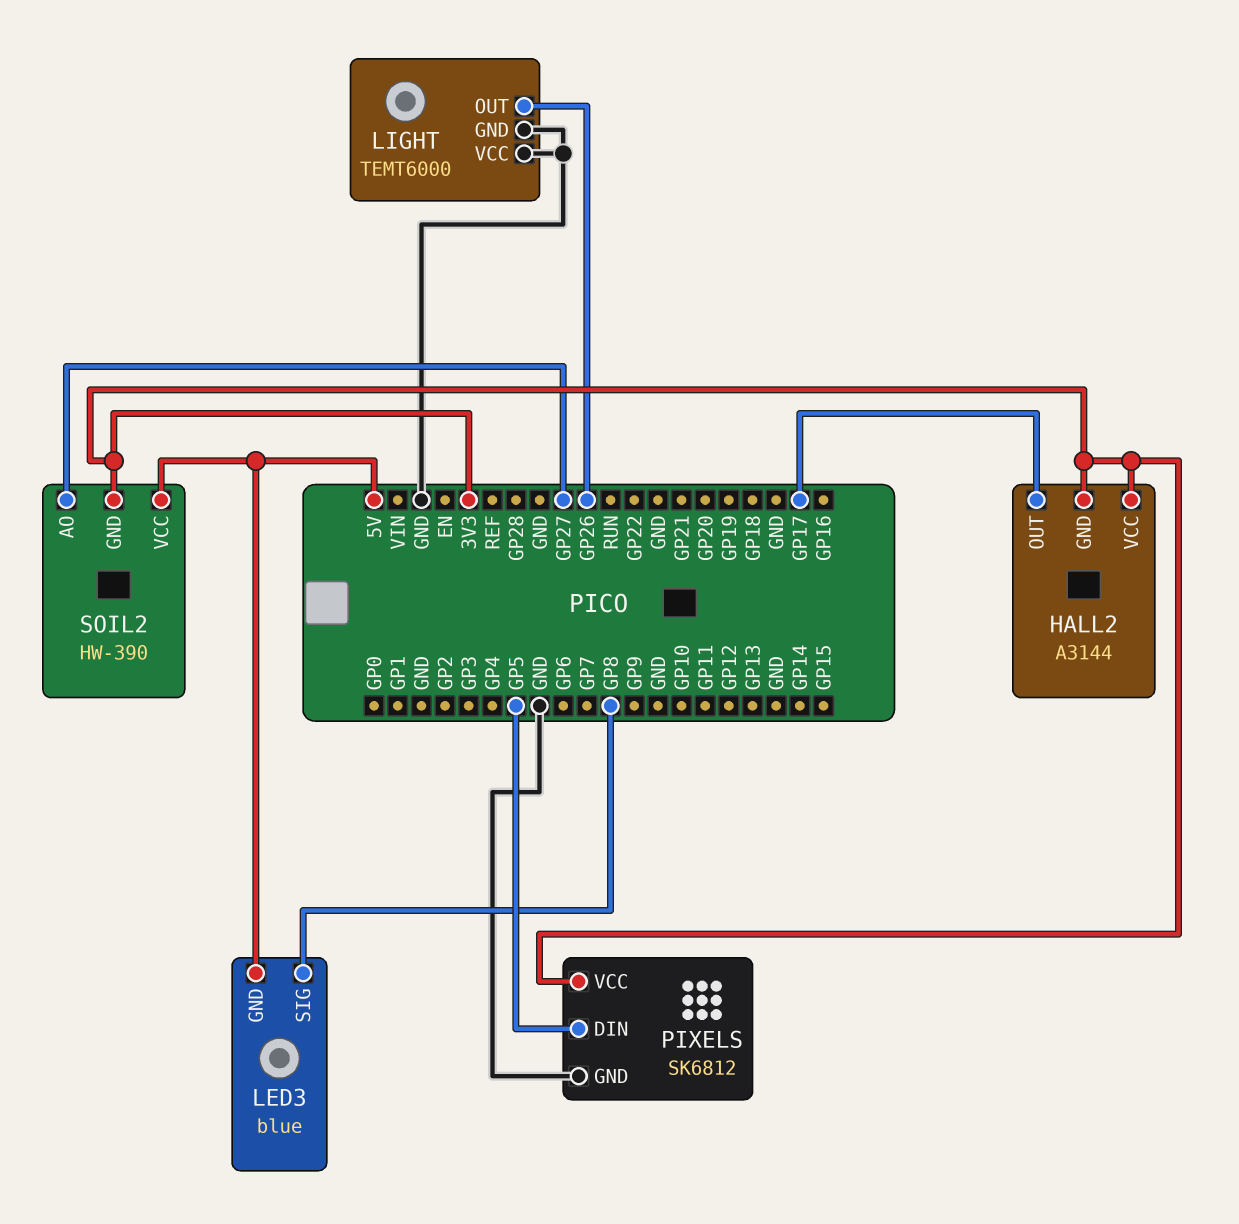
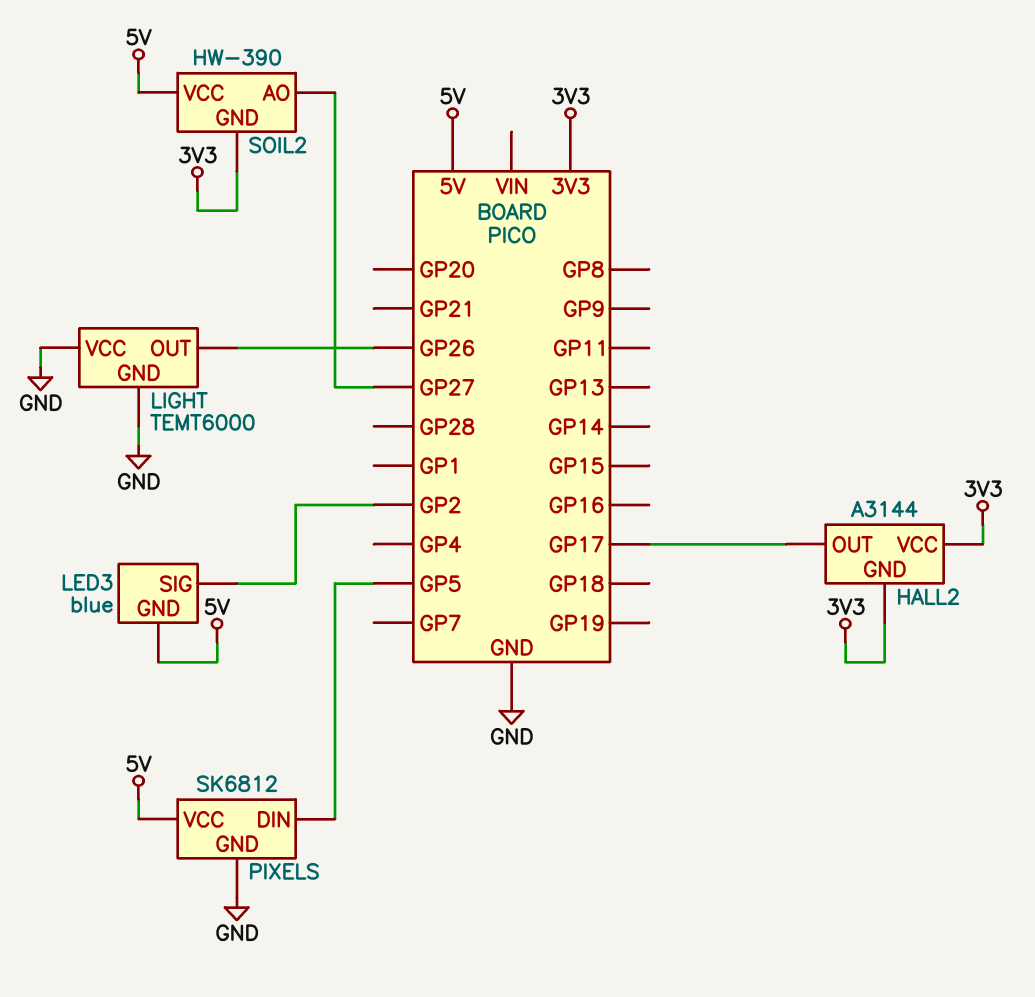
LED3 pin SIG: GP8 -> GP2
PIXELS pin VCC: 3V3 -> 5V

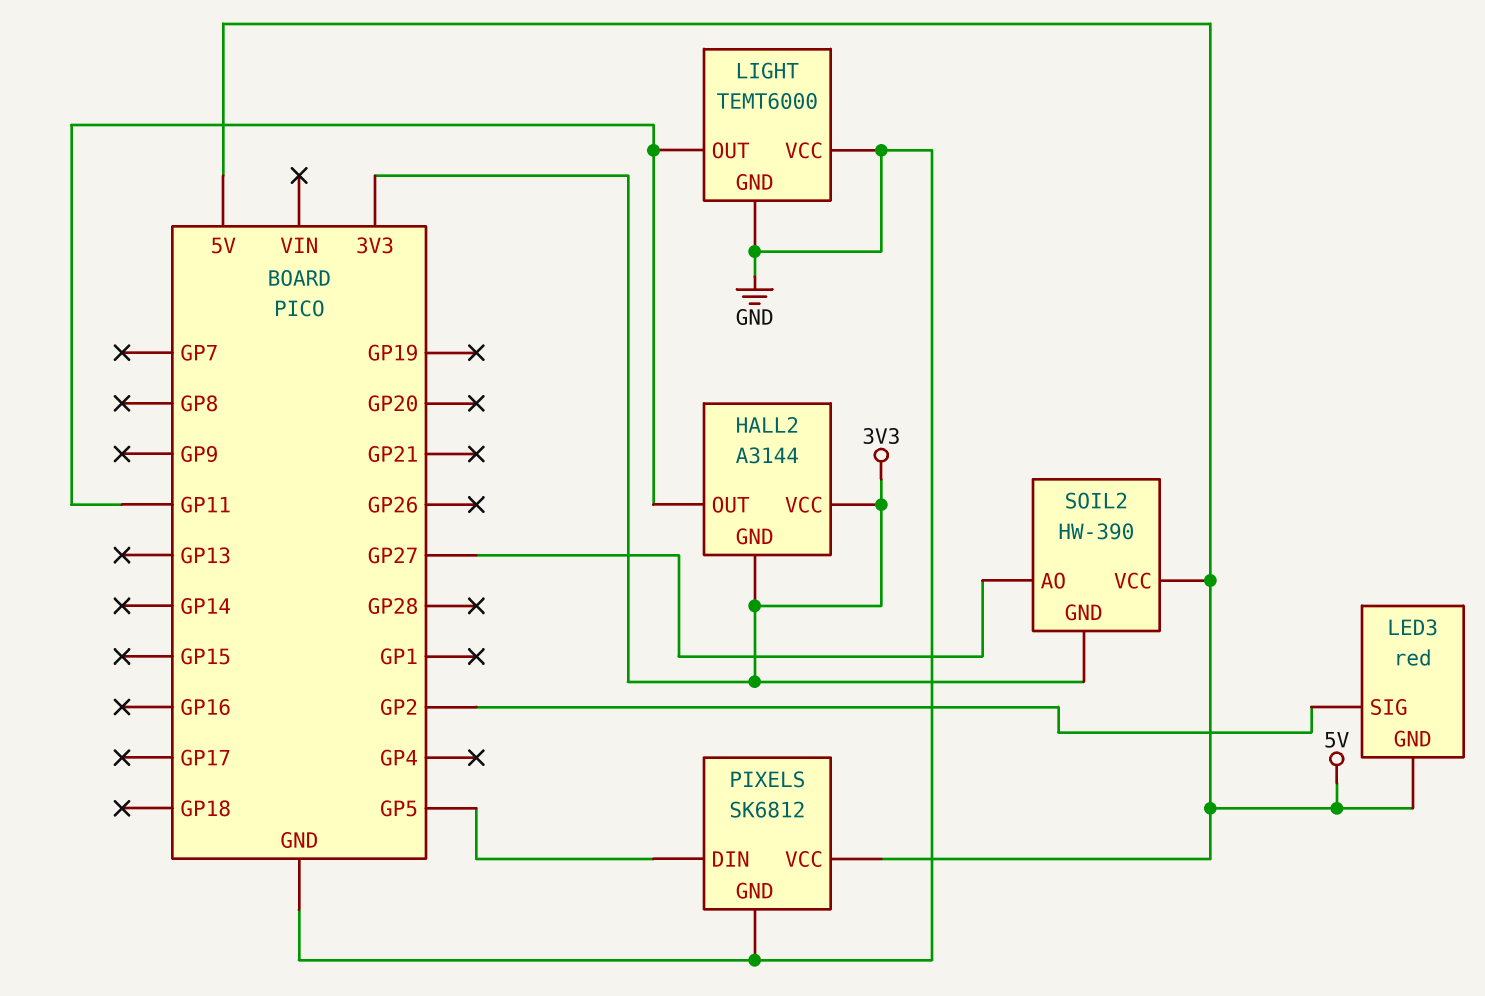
HALL2 pin OUT: GP17 -> GP11
LED3: blue -> red
LIGHT pin OUT: GP26 -> GP11

